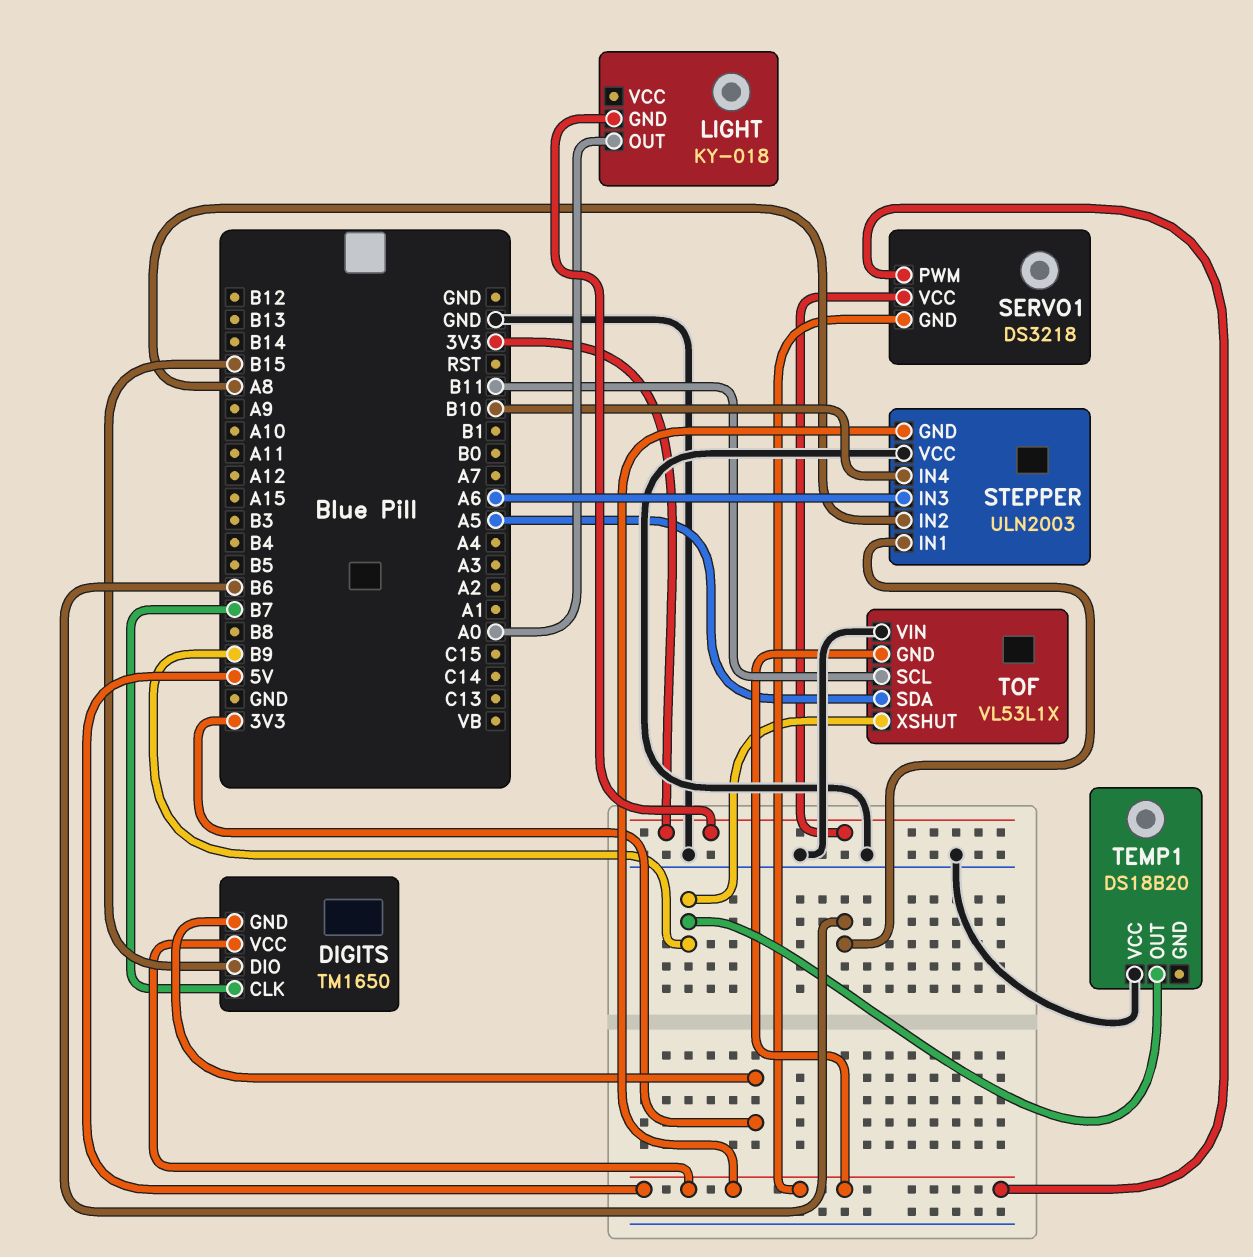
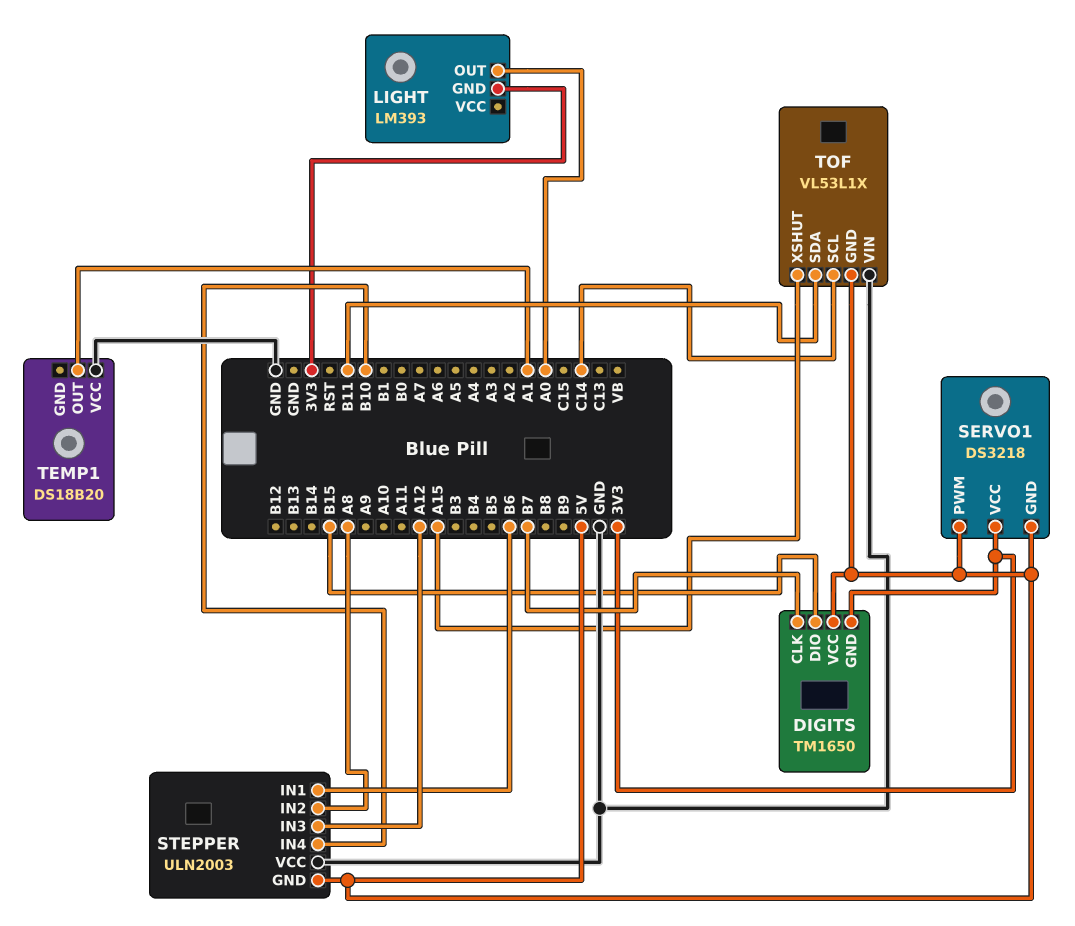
LIGHT: KY-018 -> LM393
STEPPER pin IN3: A6 -> A12
TEMP1 pin OUT: B9 -> A1
TOF pin SCL: B11 -> C14
TOF pin SDA: A5 -> B11
TOF pin XSHUT: B9 -> A15

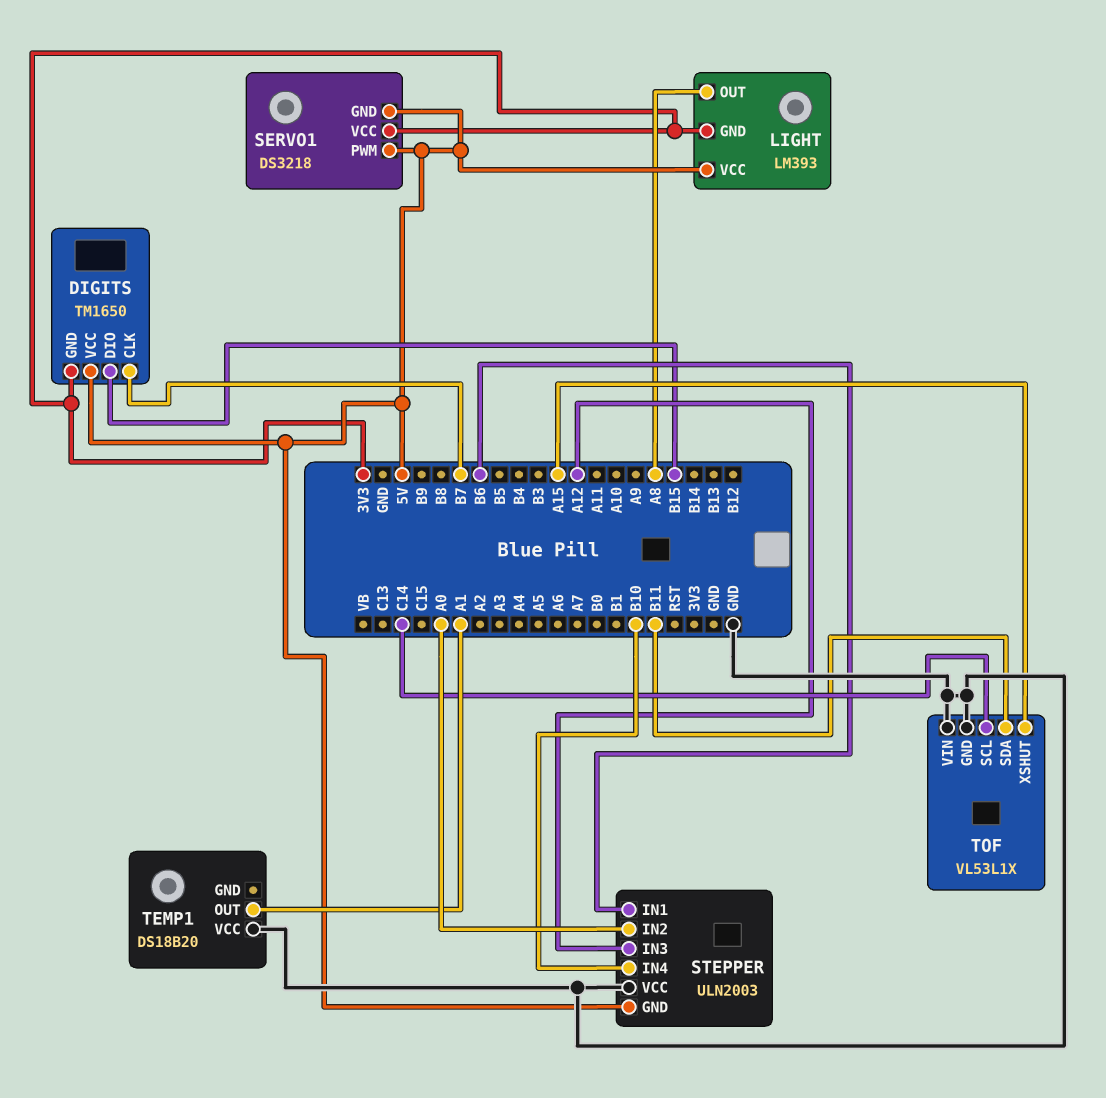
LIGHT pin OUT: A0 -> A8
LIGHT pin VCC: none -> 5V
STEPPER pin IN2: A8 -> A0
TOF pin GND: 5V -> GND

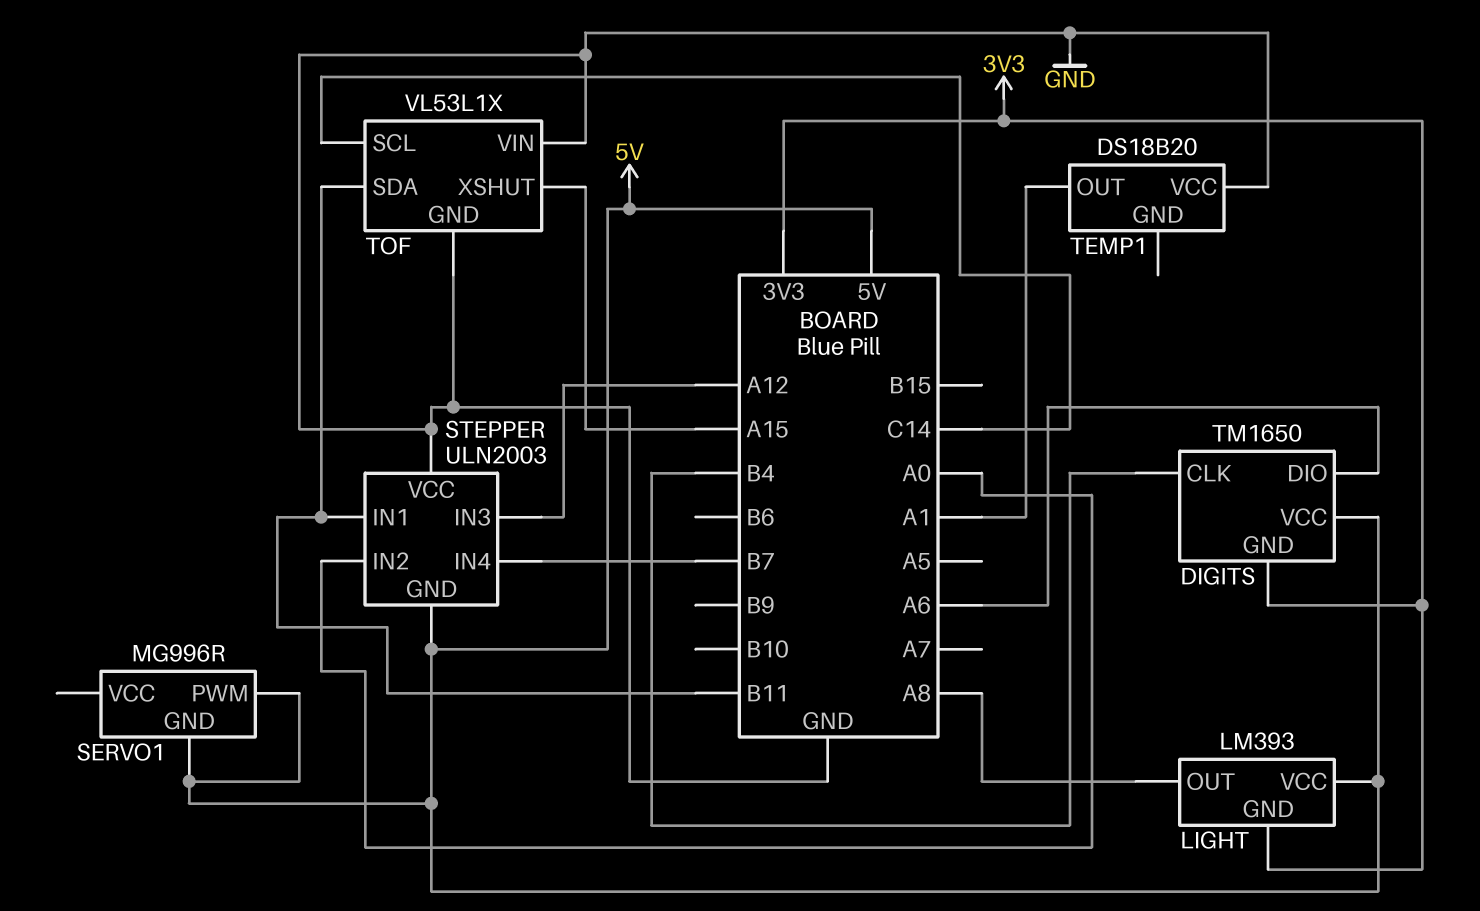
DIGITS pin CLK: B7 -> B4
DIGITS pin DIO: B15 -> A6
SERVO1: DS3218 -> MG996R
SERVO1 pin VCC: 3V3 -> none
STEPPER pin IN1: B6 -> B11
STEPPER pin IN4: B10 -> B7

